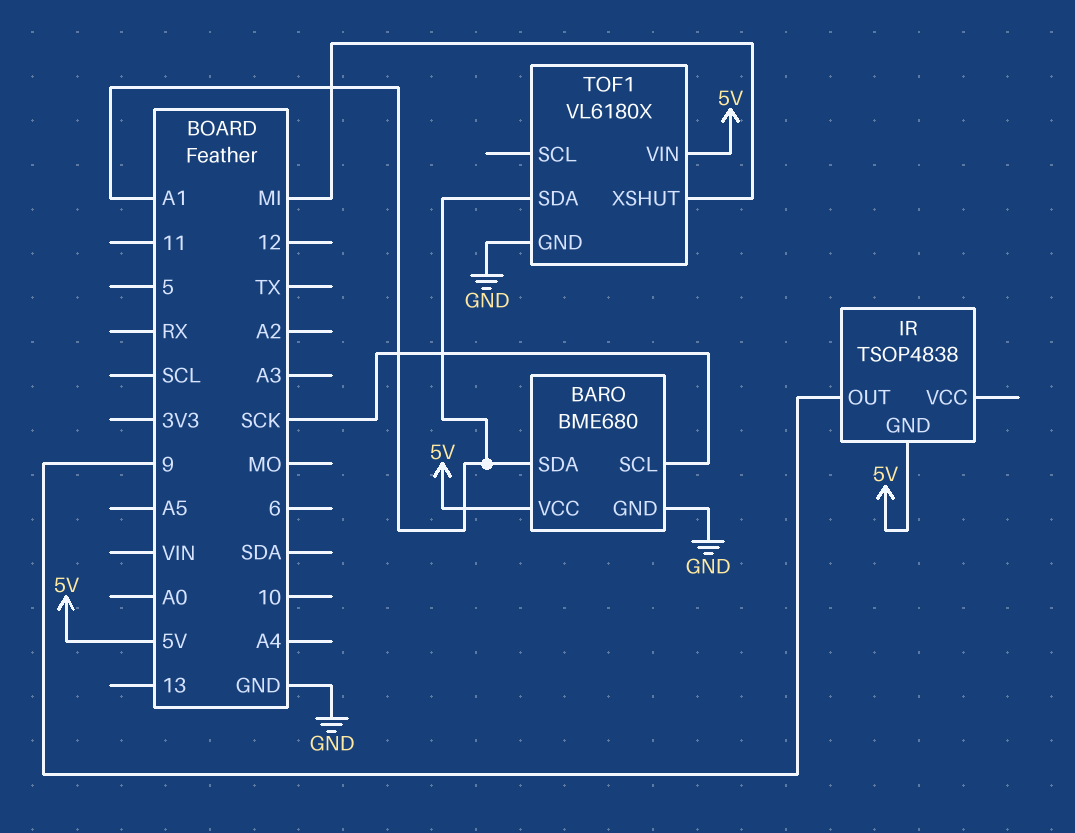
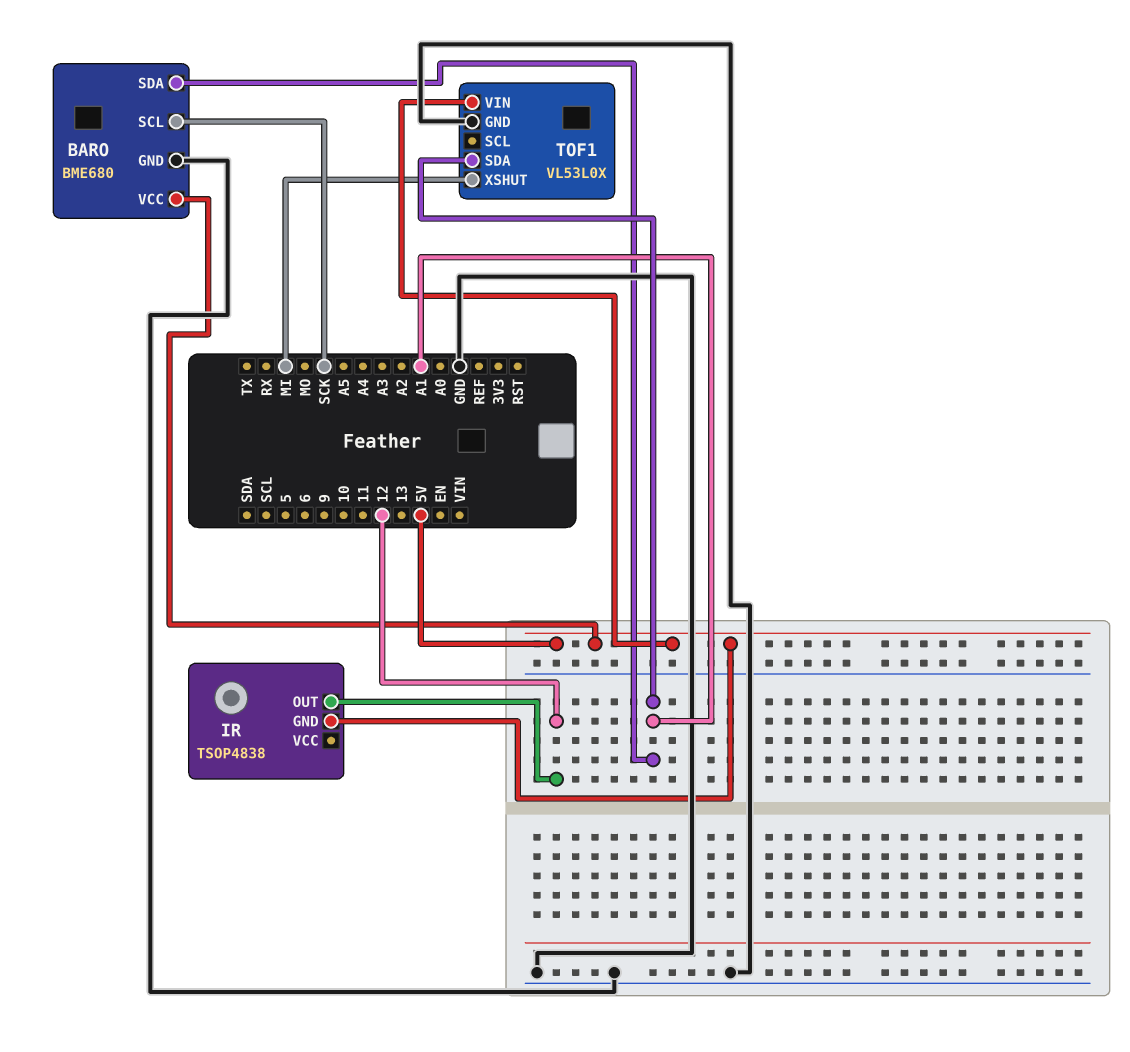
IR pin OUT: 9 -> 12
TOF1: VL6180X -> VL53L0X

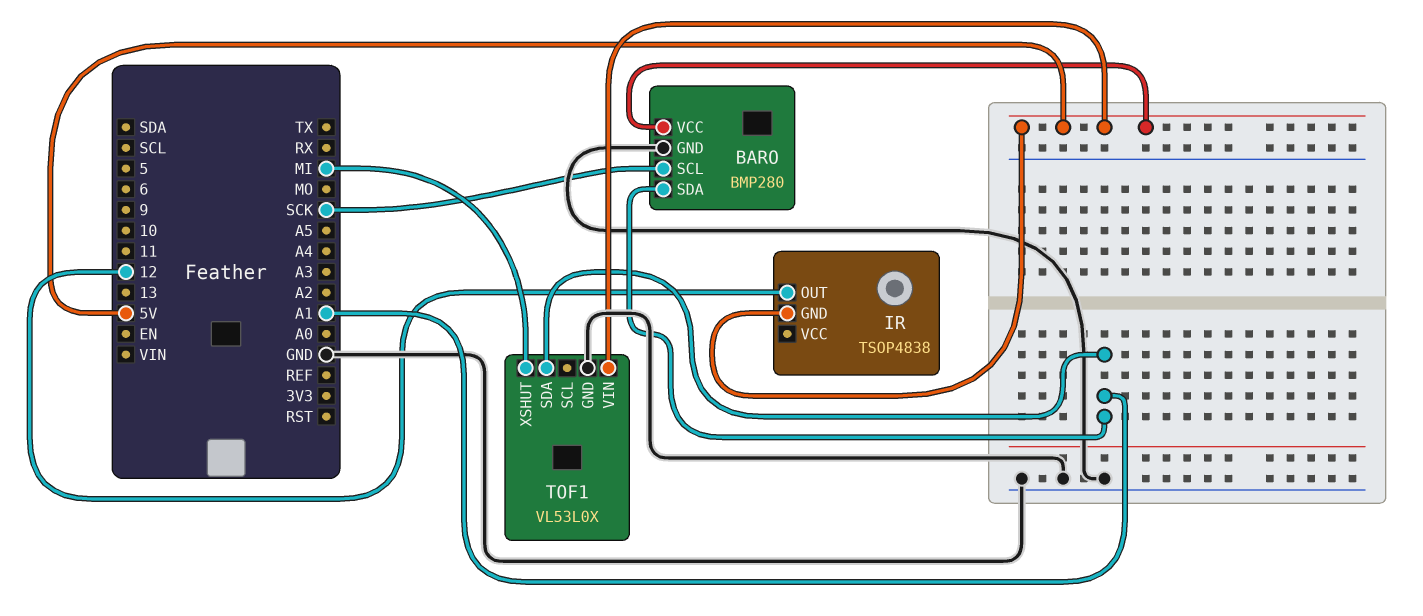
BARO: BME680 -> BMP280

